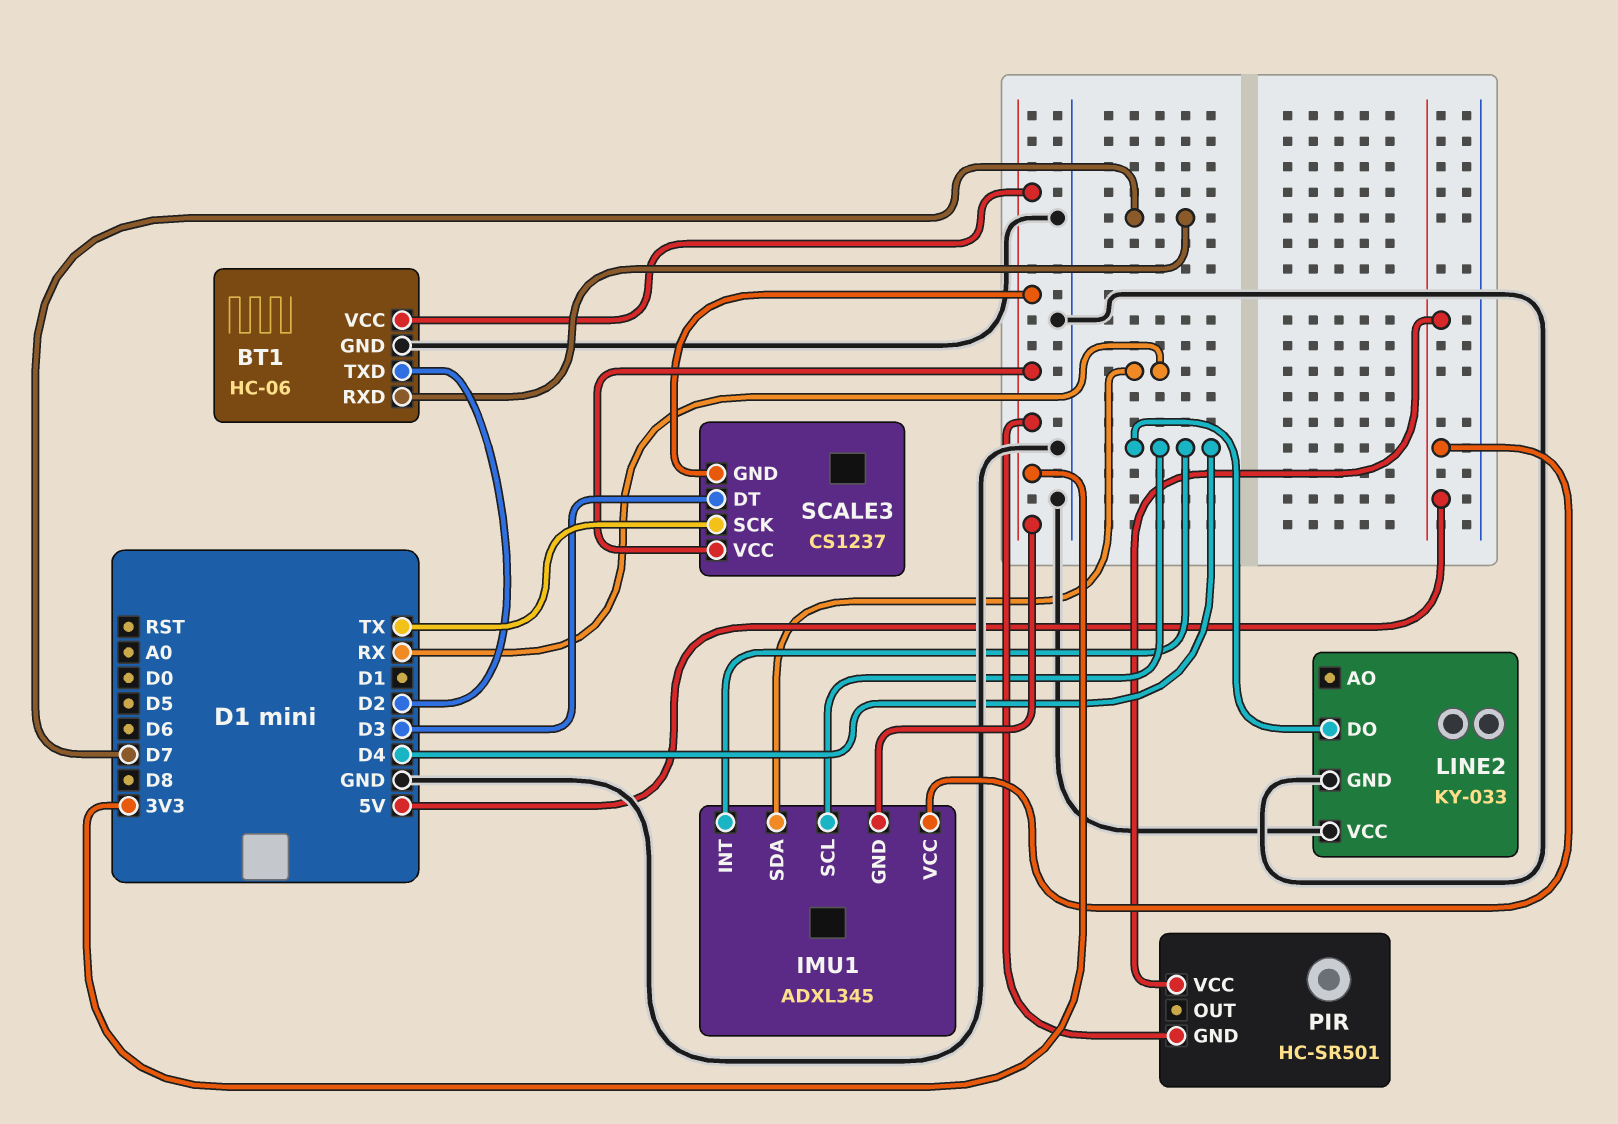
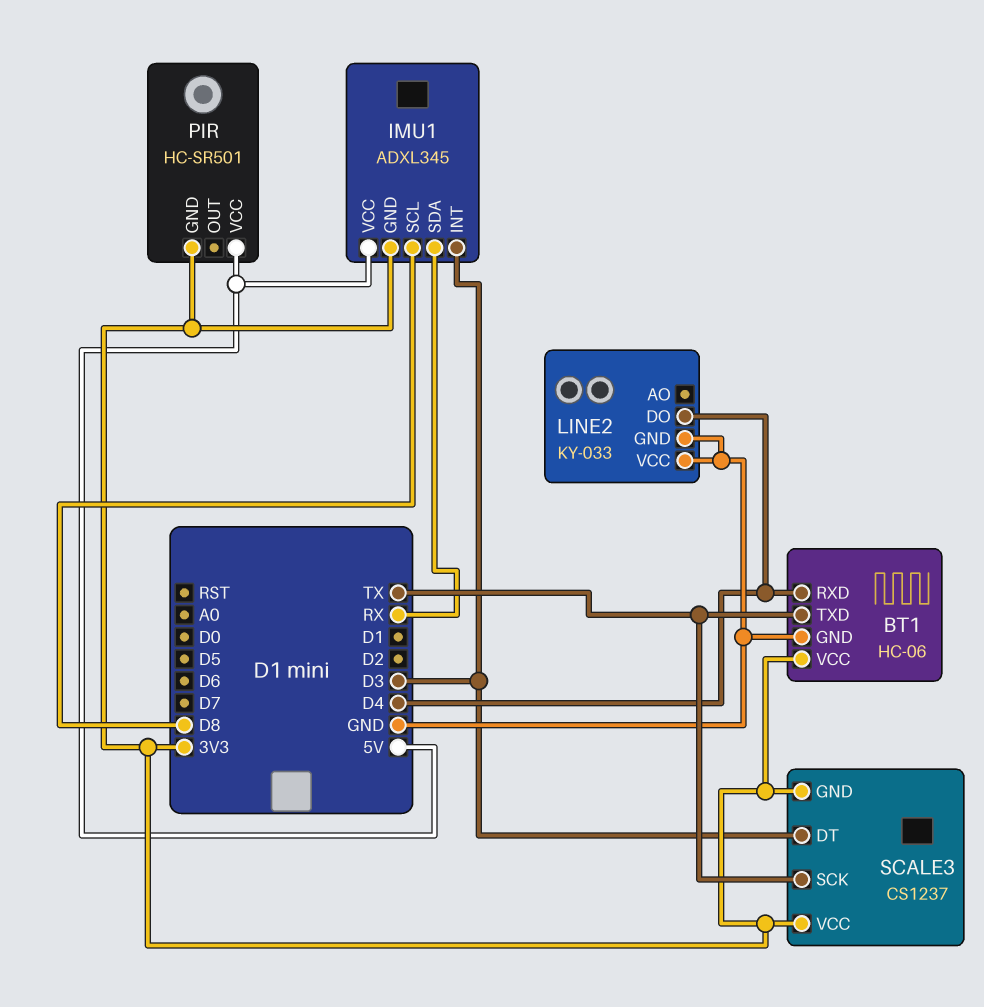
BT1 pin RXD: D7 -> D4
BT1 pin TXD: D2 -> TX
IMU1 pin INT: D4 -> D3
IMU1 pin SCL: D4 -> D8

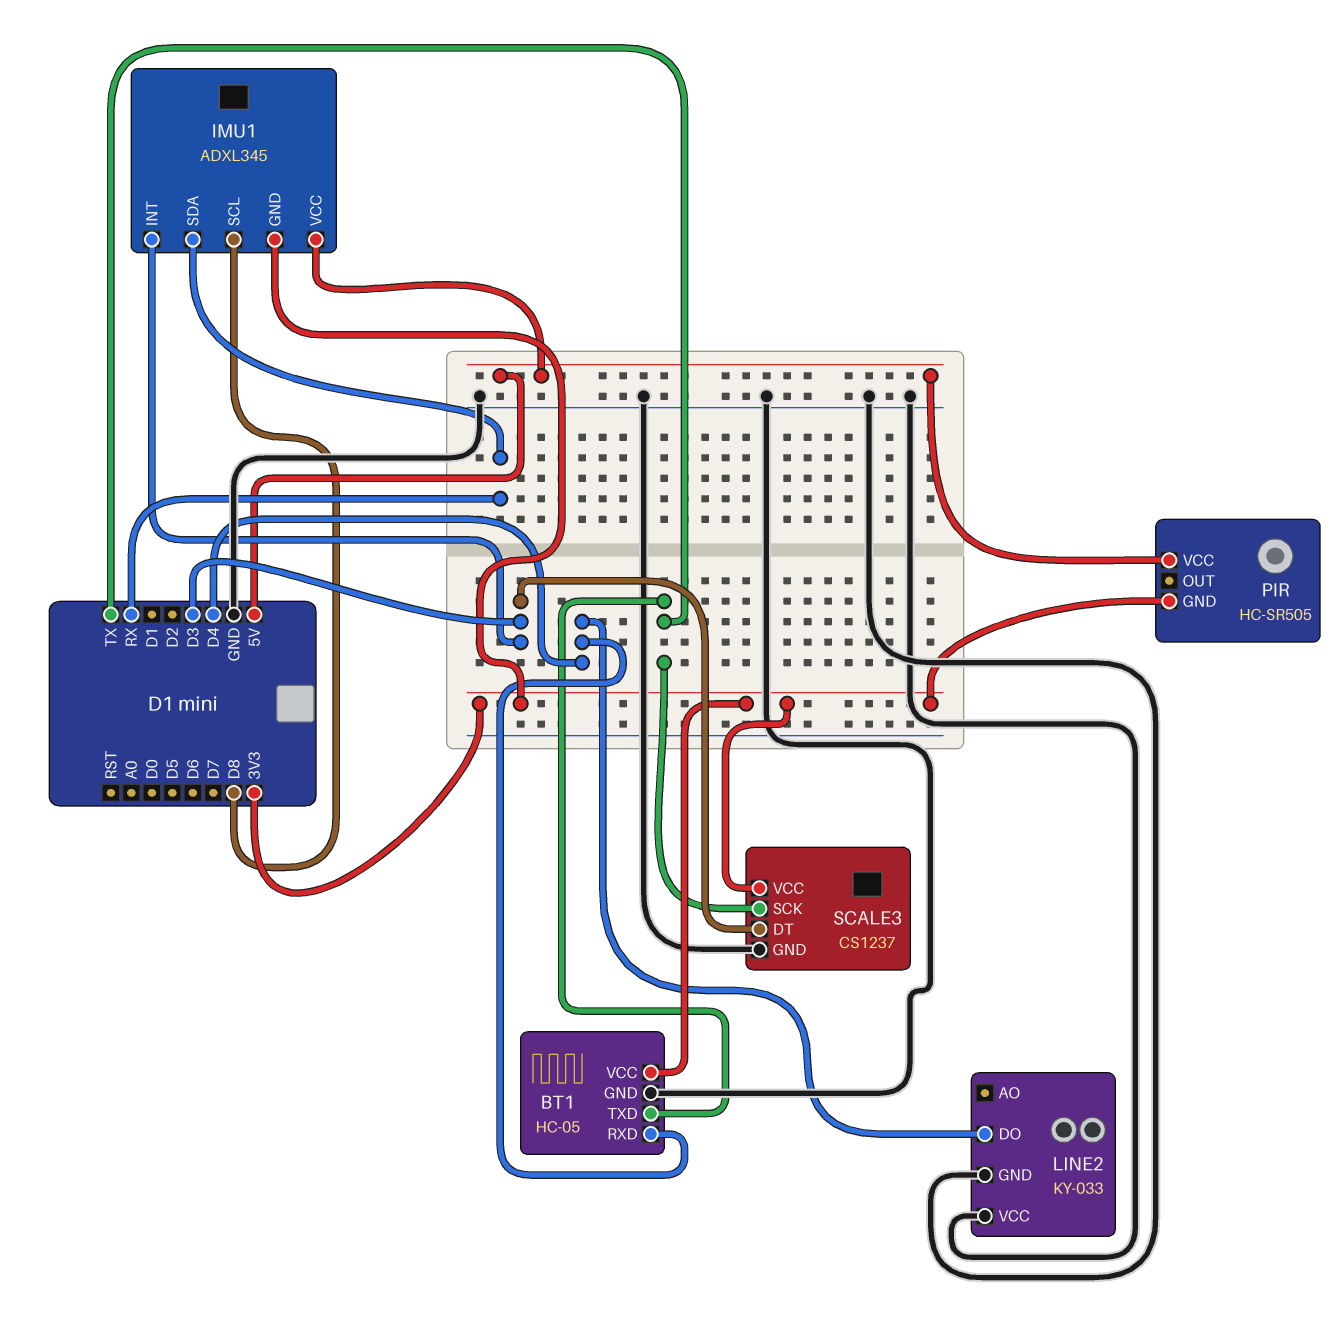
BT1: HC-06 -> HC-05
PIR: HC-SR501 -> HC-SR505
SCALE3 pin GND: 3V3 -> GND

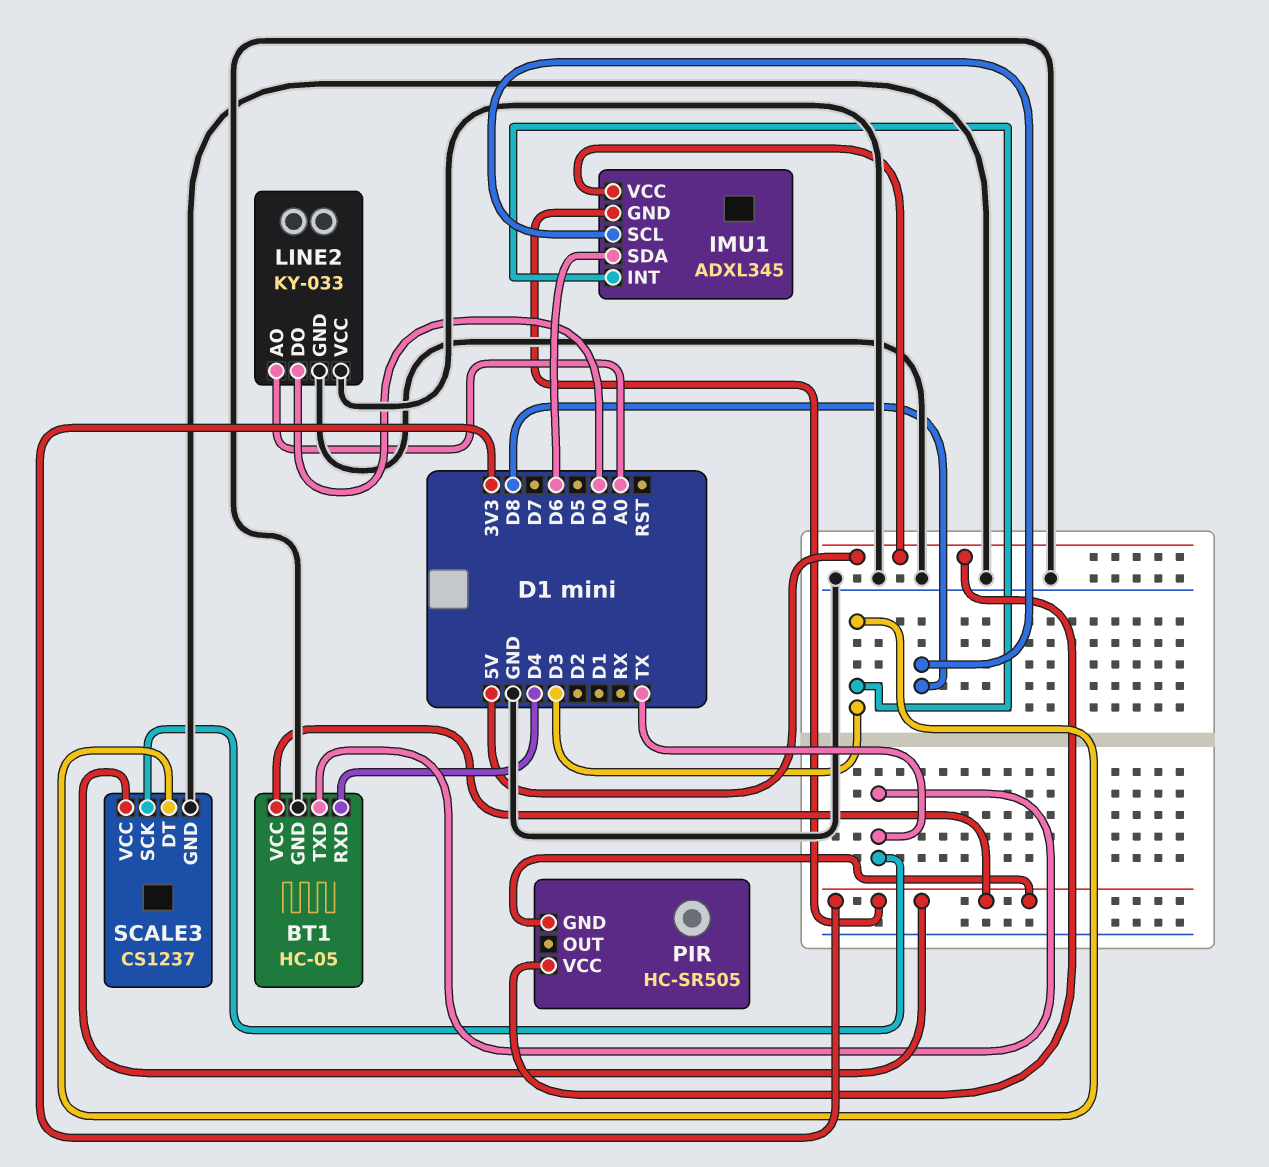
IMU1 pin SDA: RX -> D6
LINE2 pin AO: none -> A0
LINE2 pin DO: D4 -> D0

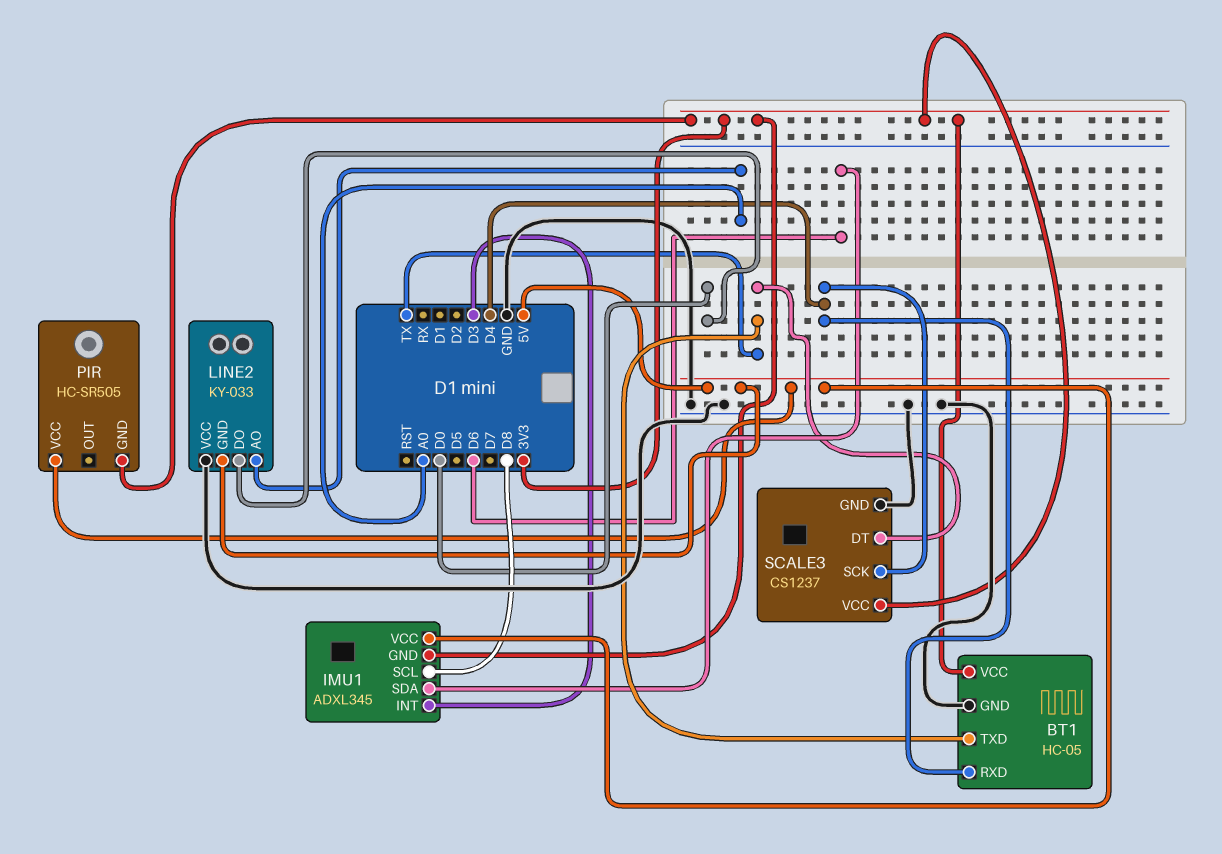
LINE2 pin GND: GND -> 5V
SCALE3 pin DT: D3 -> TX
SCALE3 pin SCK: TX -> D4

